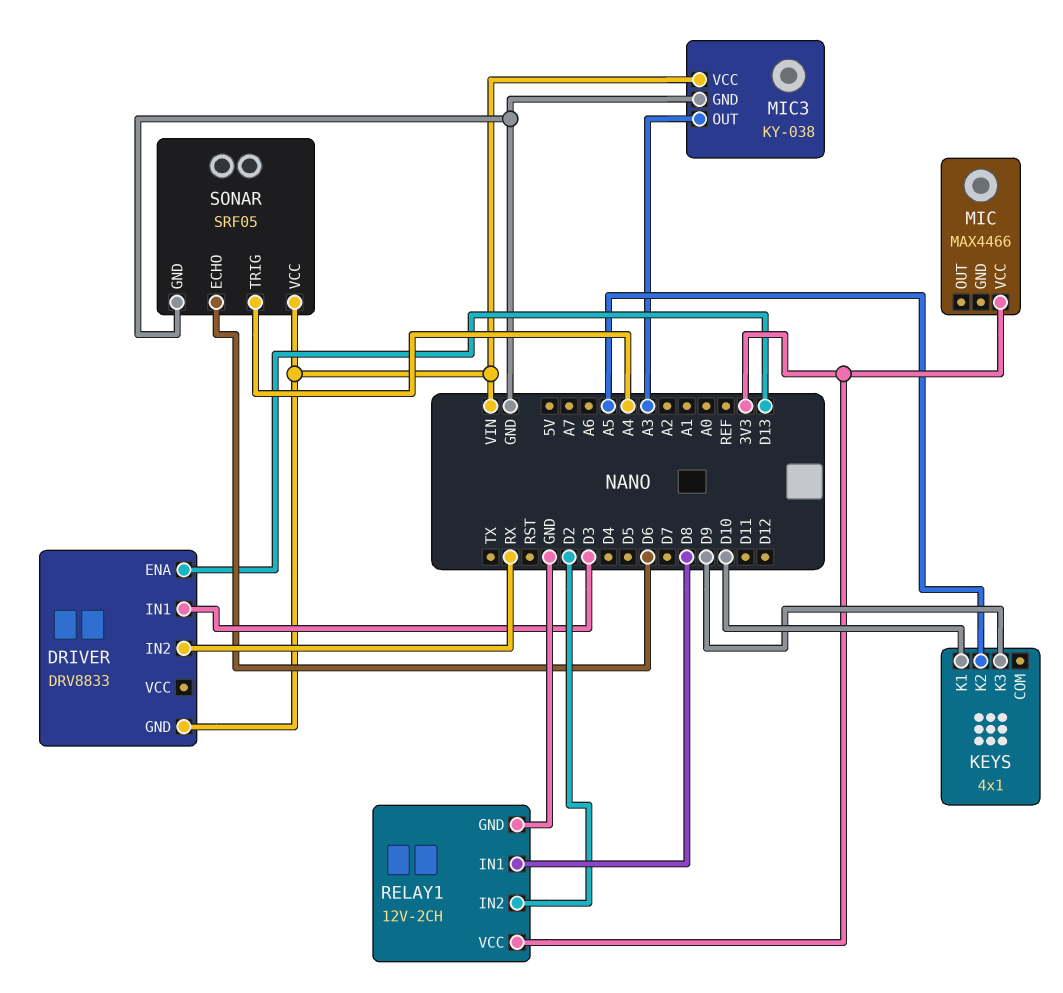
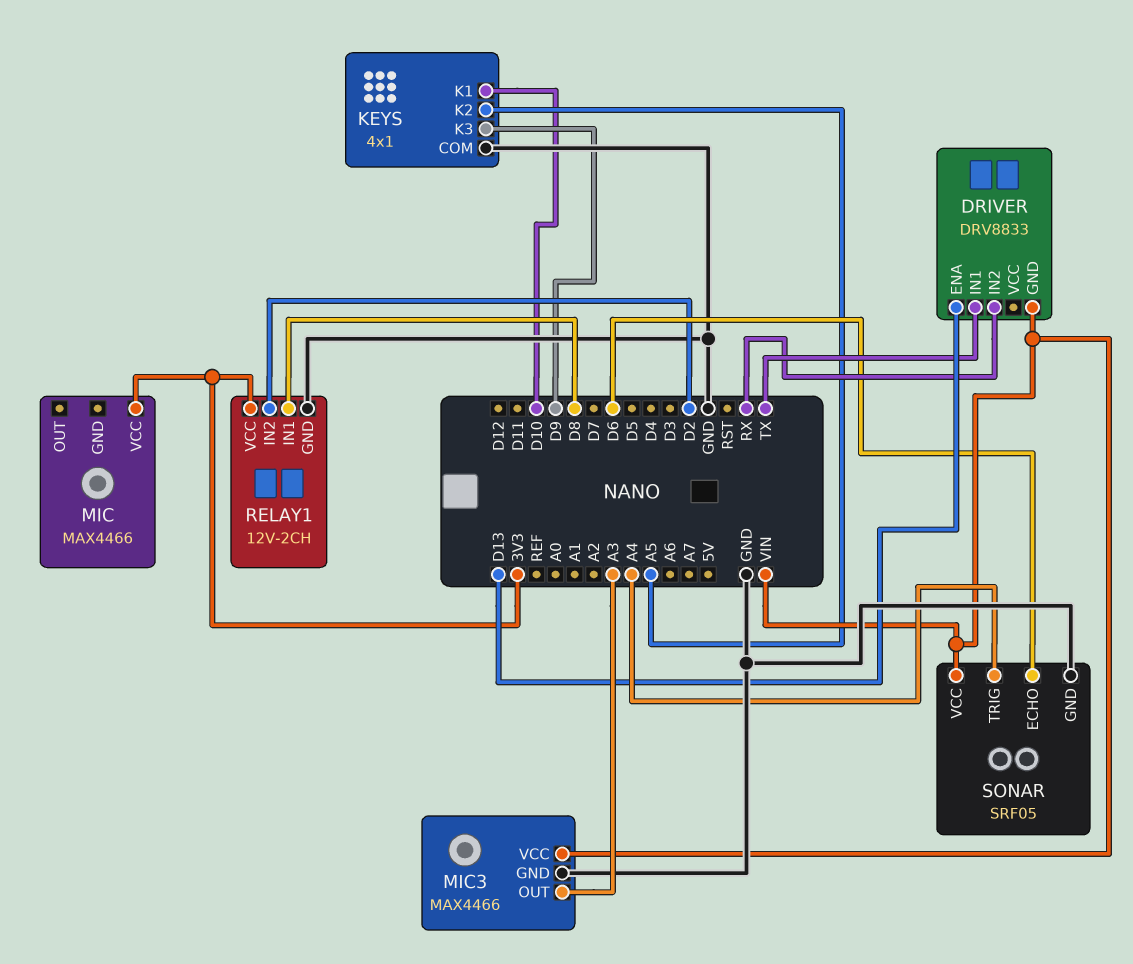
DRIVER pin IN1: D3 -> TX
KEYS pin COM: none -> GND
MIC3: KY-038 -> MAX4466

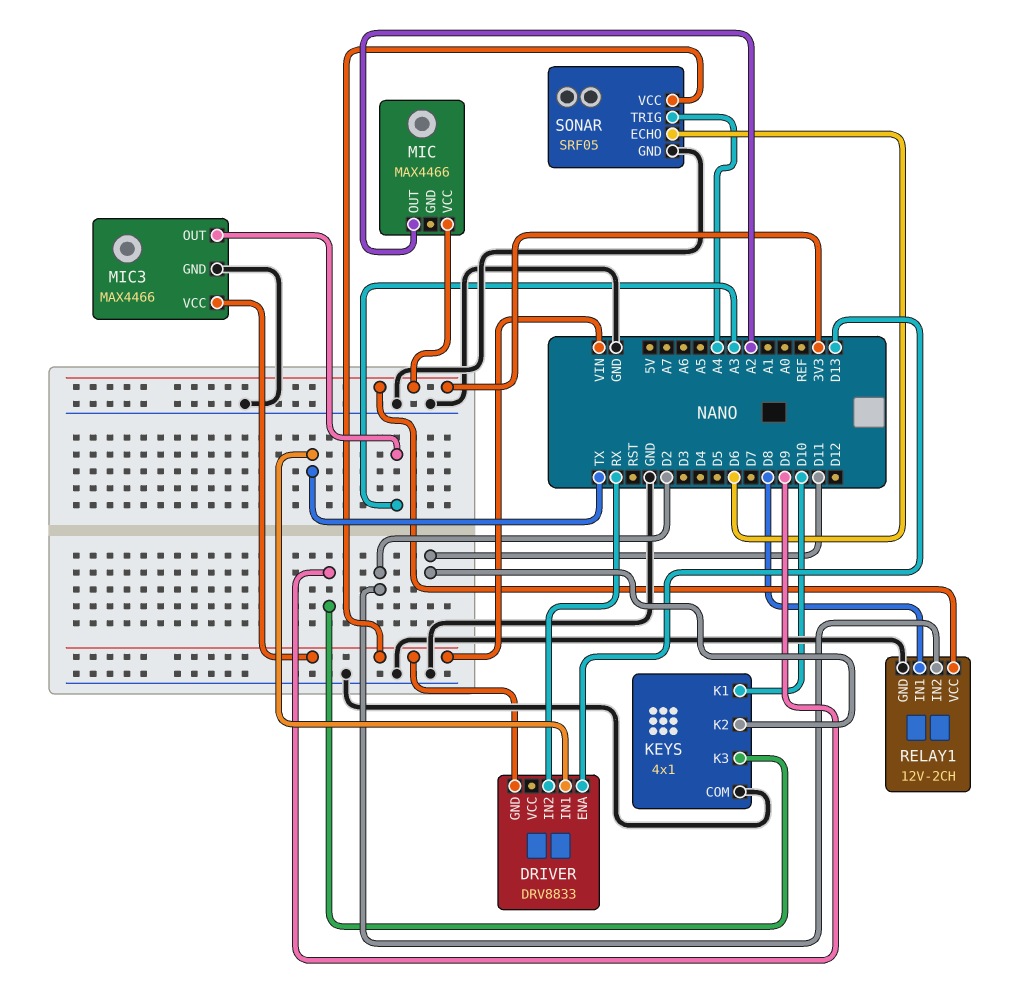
KEYS pin K2: A5 -> D11
MIC pin OUT: none -> A2

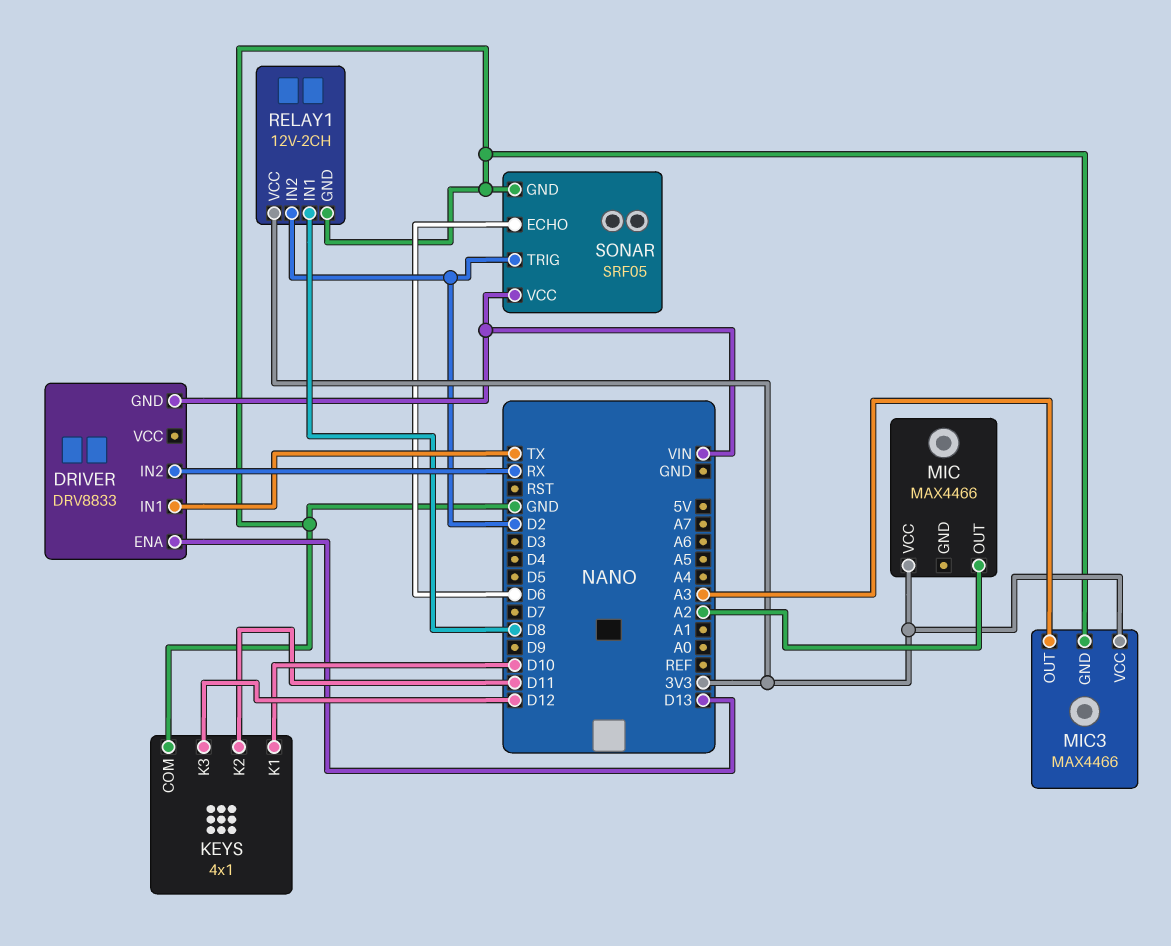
KEYS pin K3: D9 -> D12
MIC3 pin VCC: VIN -> 3V3
SONAR pin TRIG: A4 -> D2

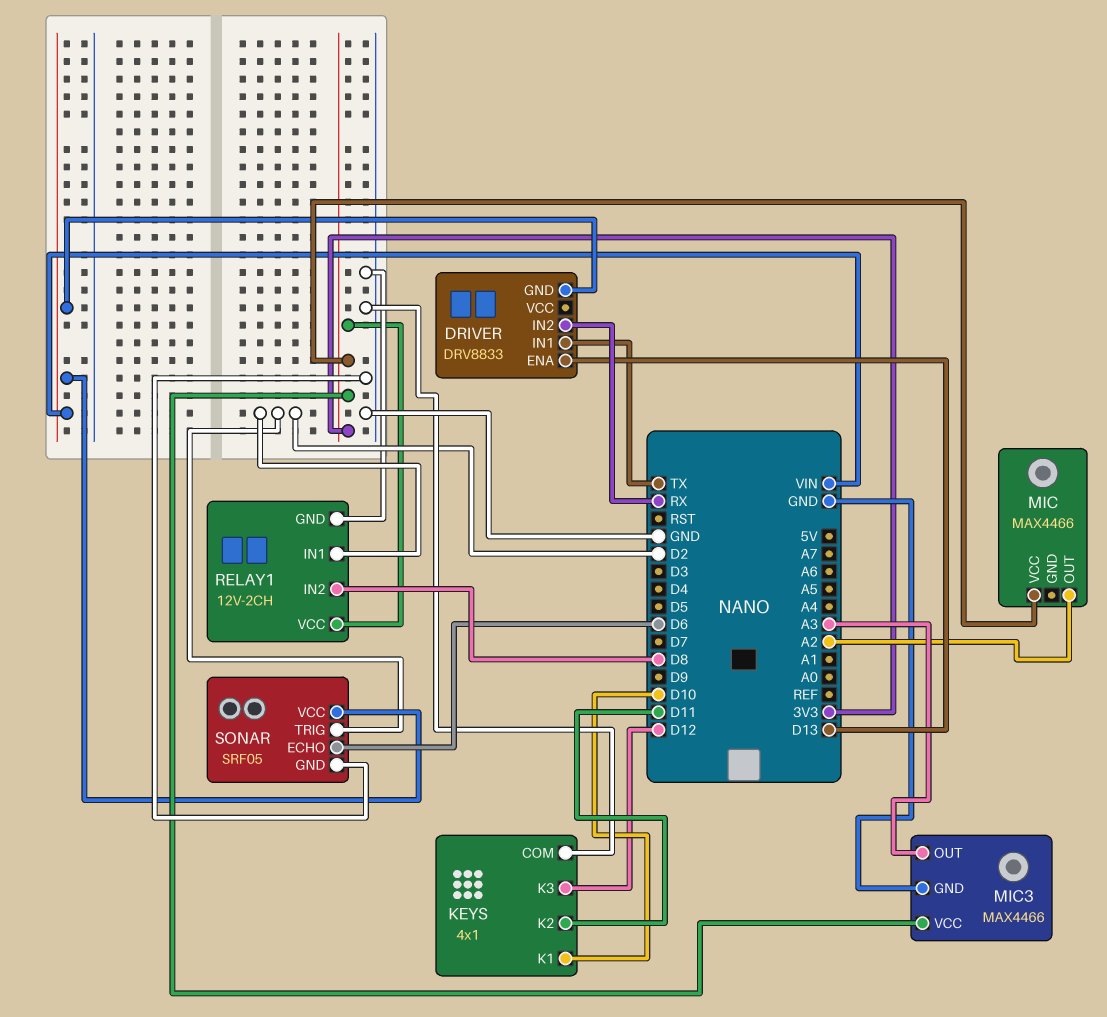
RELAY1 pin IN1: D8 -> D2
RELAY1 pin IN2: D2 -> D8

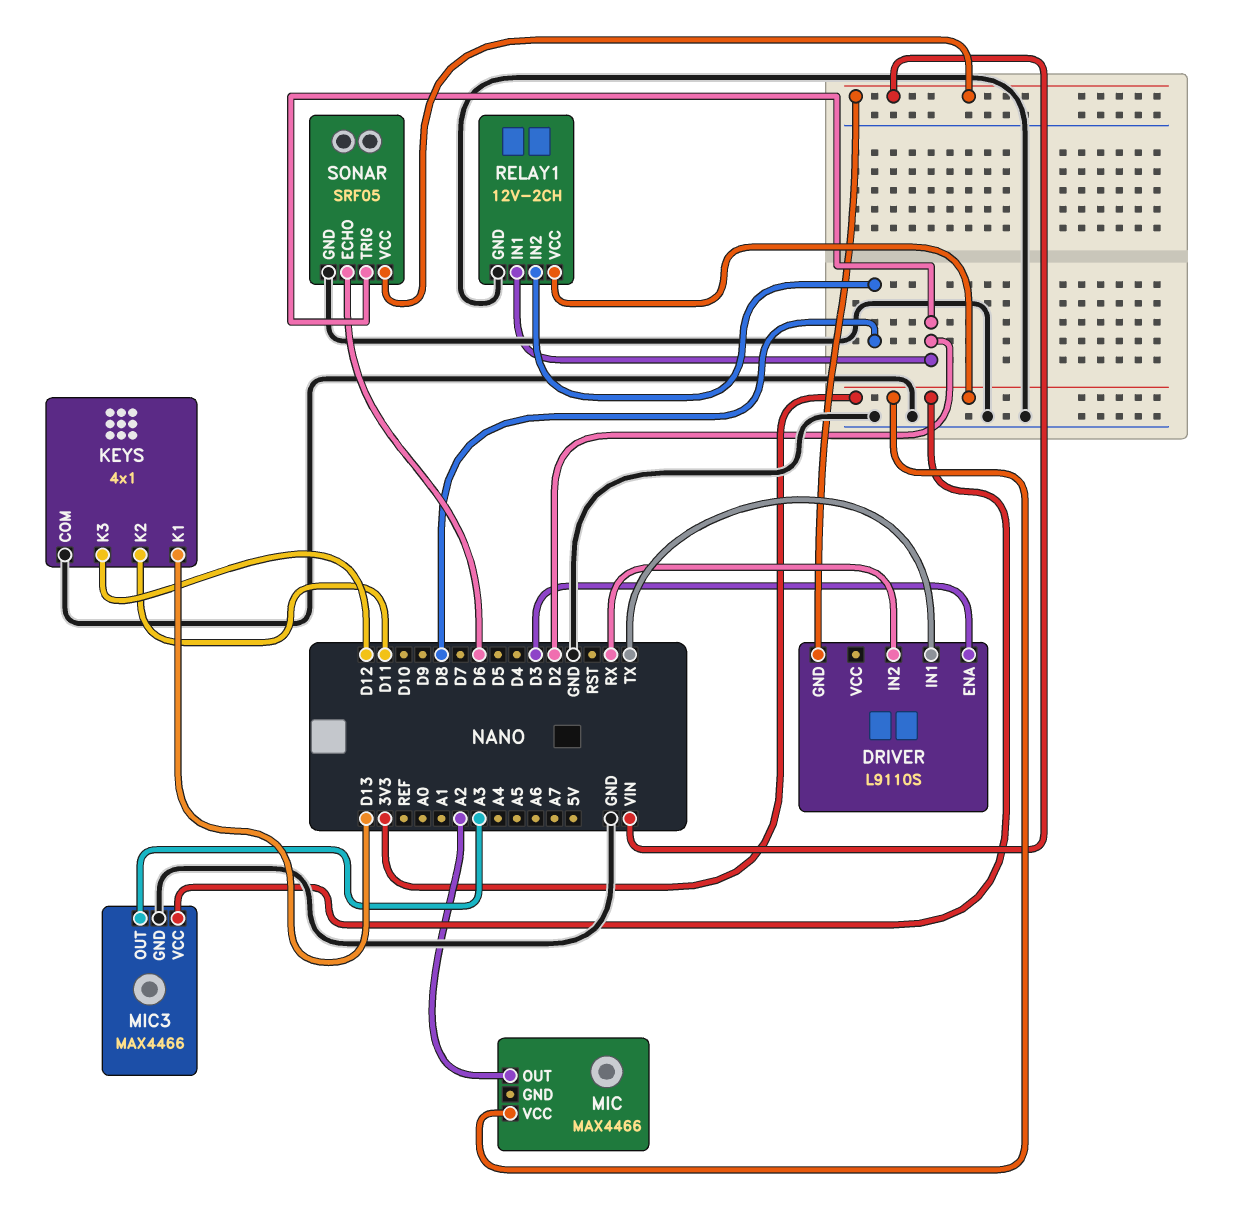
DRIVER: DRV8833 -> L9110S
DRIVER pin ENA: D13 -> D3
KEYS pin K1: D10 -> D13

